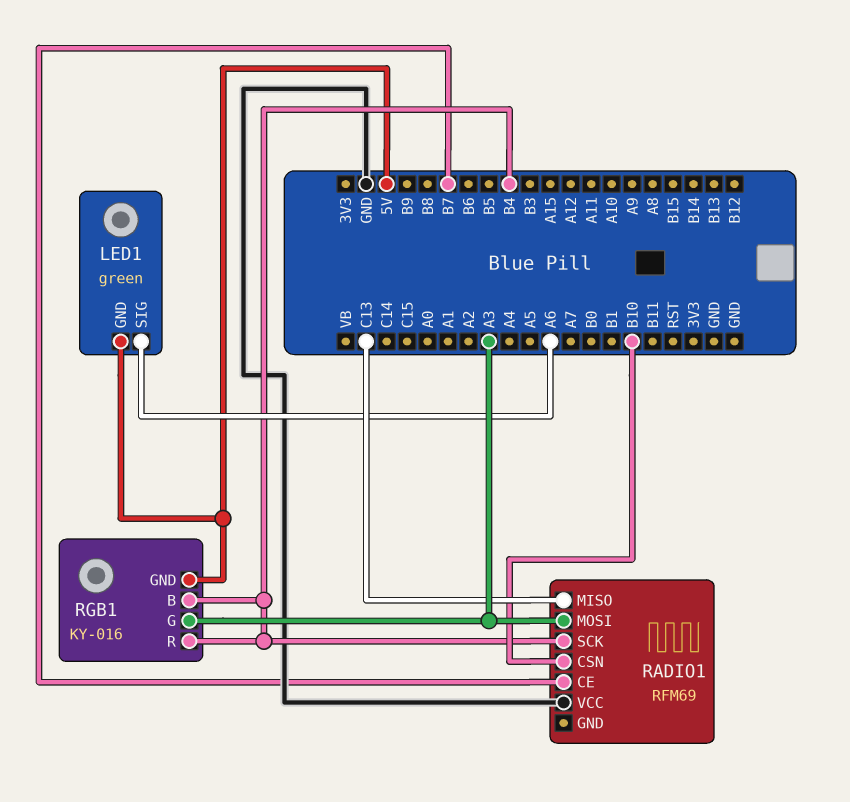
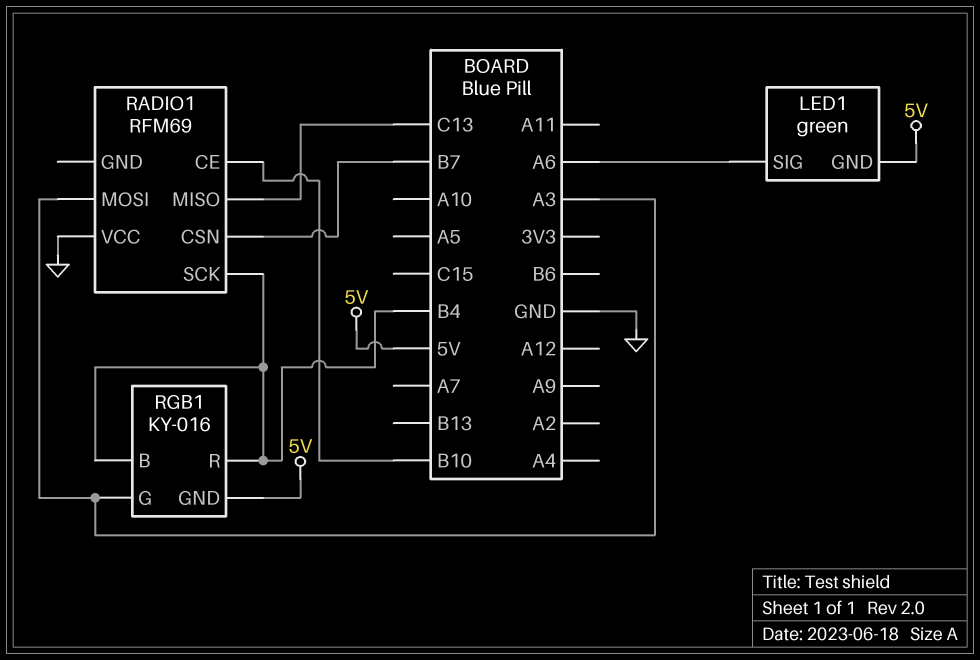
RADIO1 pin CE: B7 -> B10
RADIO1 pin CSN: B10 -> B7

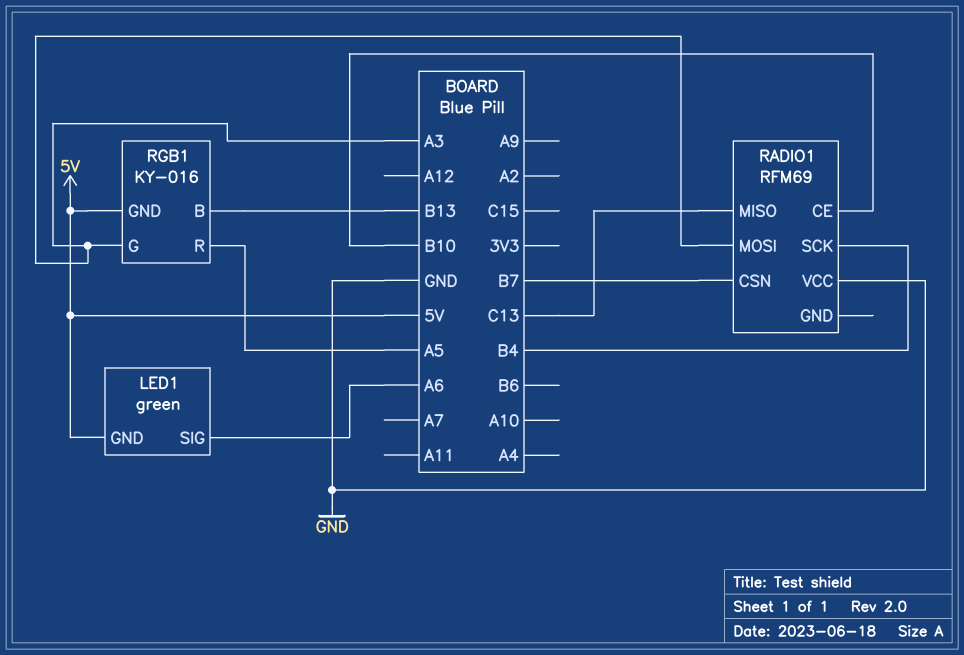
RGB1 pin B: B4 -> B13
RGB1 pin R: B4 -> A5

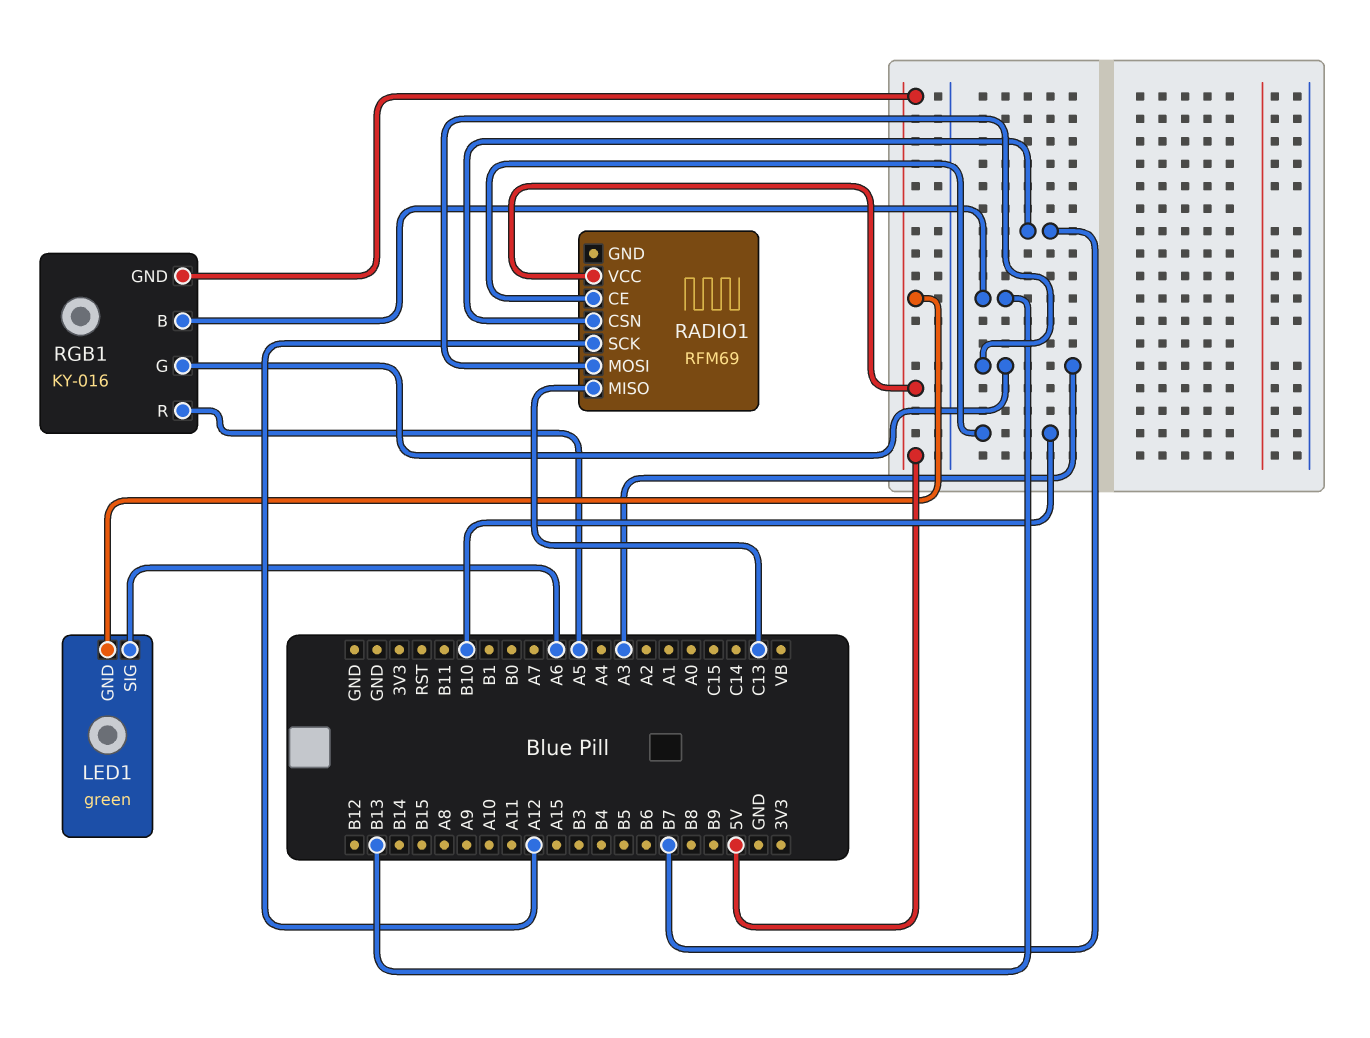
RADIO1 pin SCK: B4 -> A12
RADIO1 pin VCC: GND -> 5V

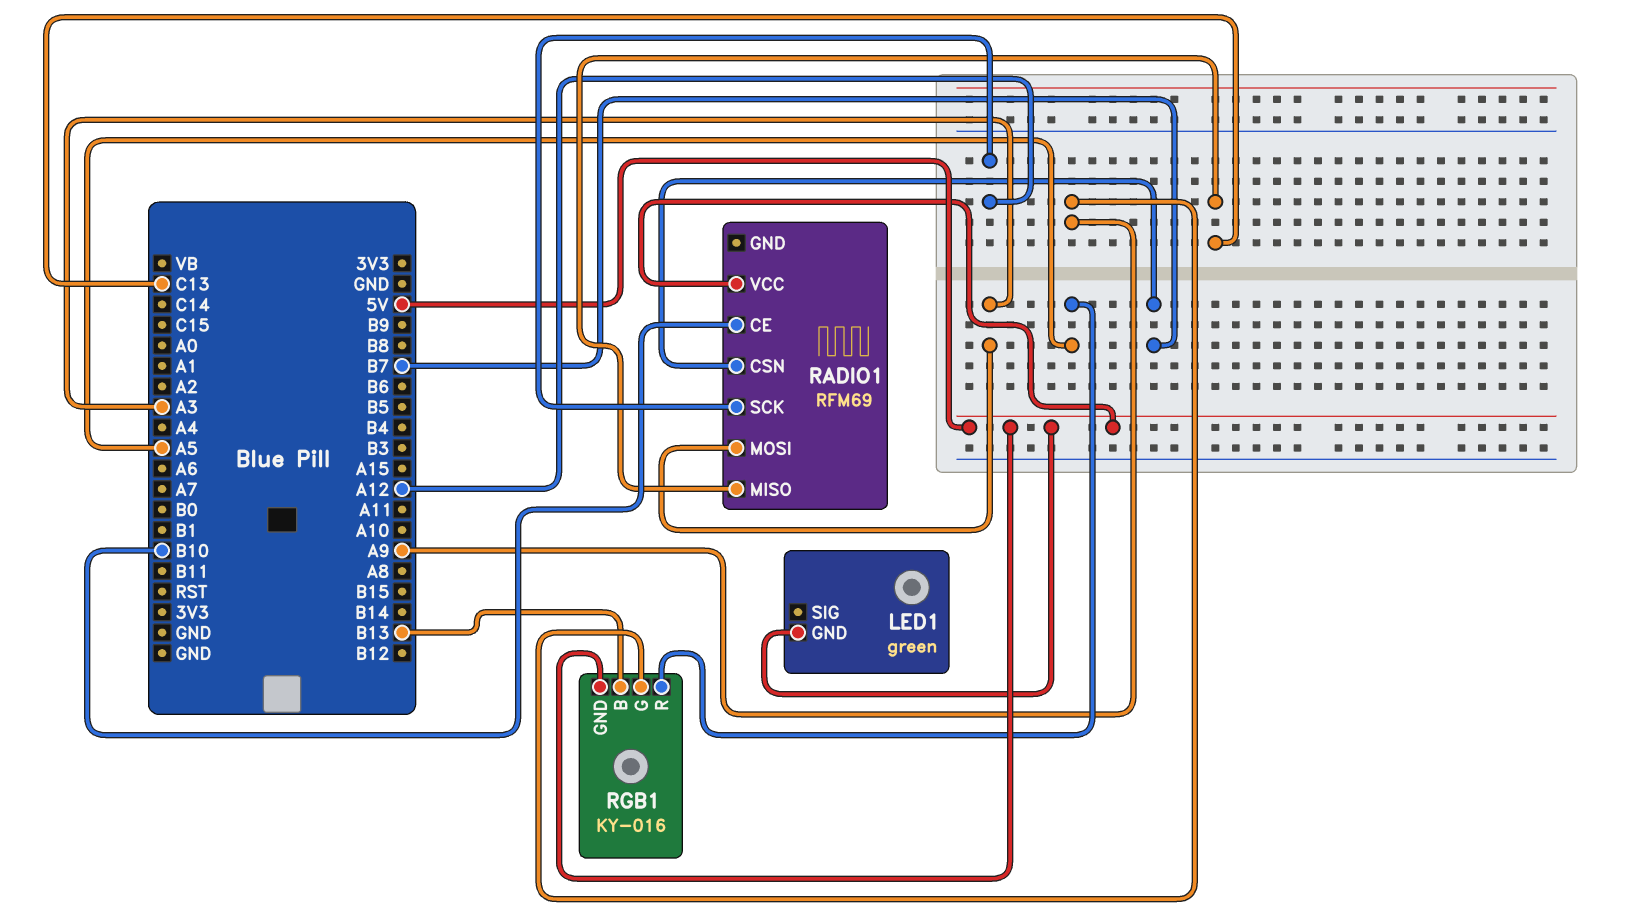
LED1 pin SIG: A6 -> none
RGB1 pin G: A3 -> A9

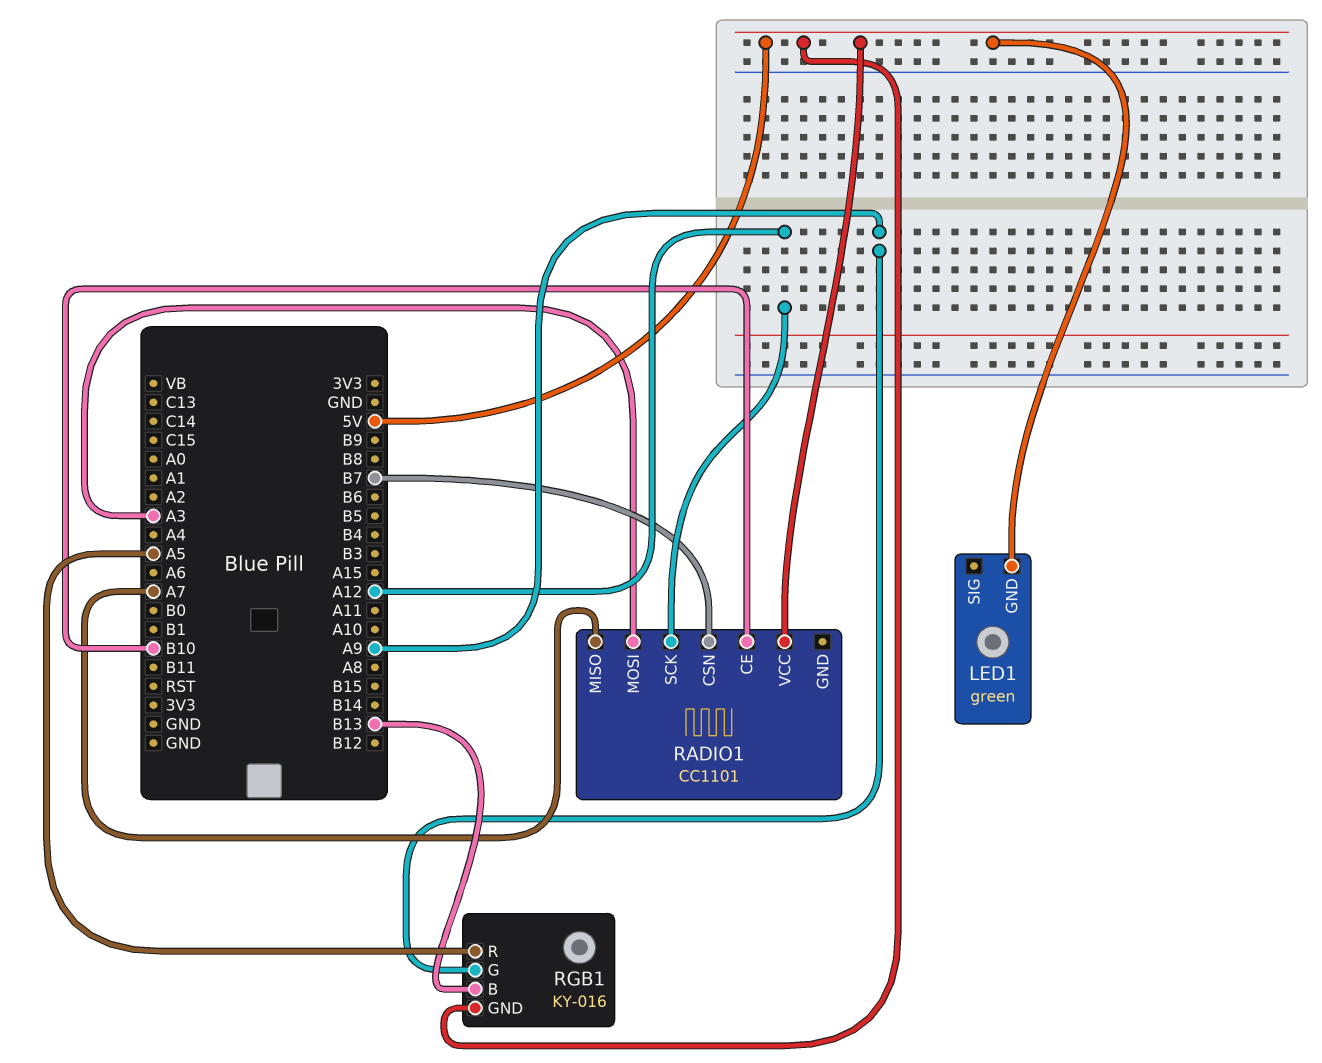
RADIO1: RFM69 -> CC1101
RADIO1 pin MISO: C13 -> A7

